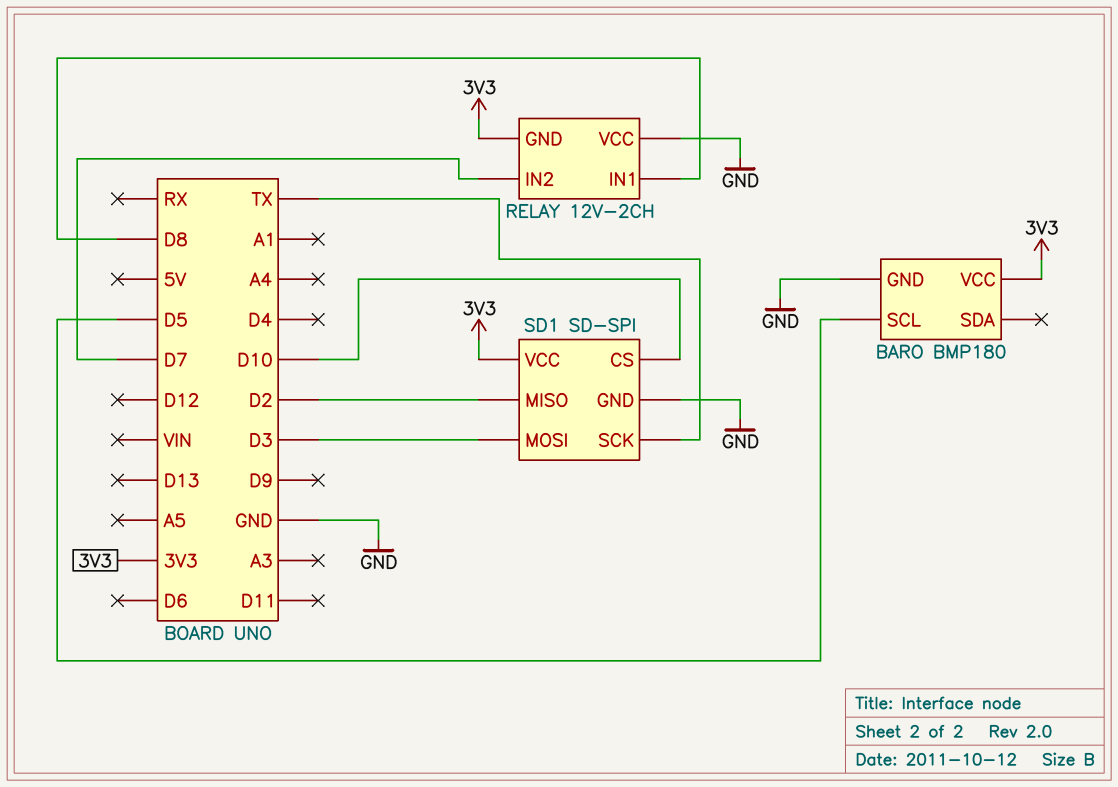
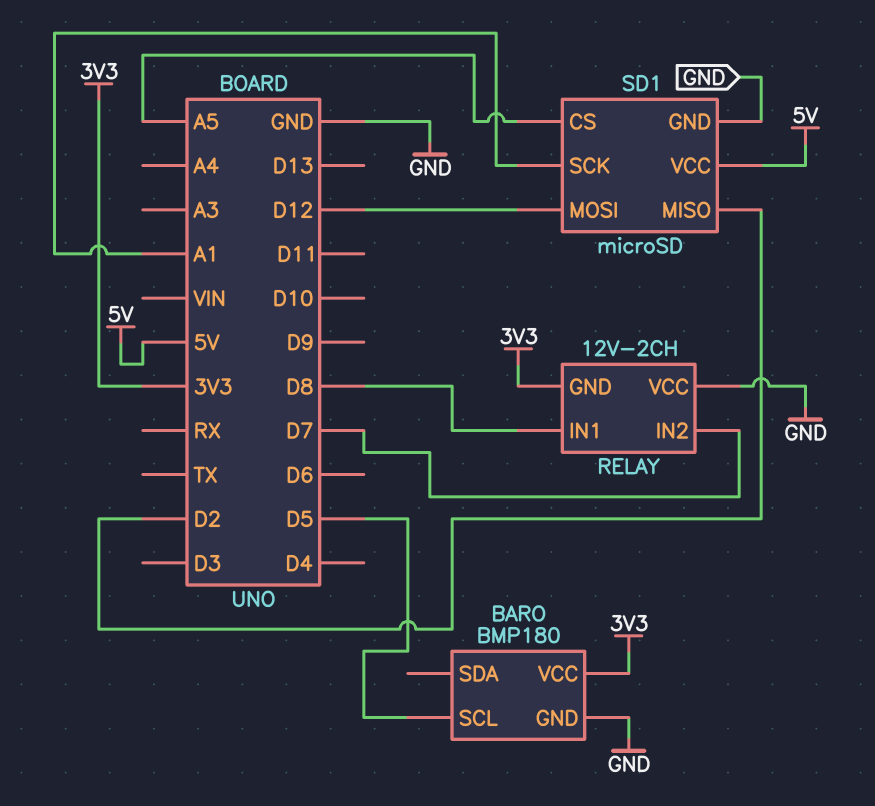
SD1: SD-SPI -> microSD
SD1 pin CS: D10 -> A5
SD1 pin MOSI: D3 -> D12
SD1 pin SCK: TX -> A1
SD1 pin VCC: 3V3 -> 5V

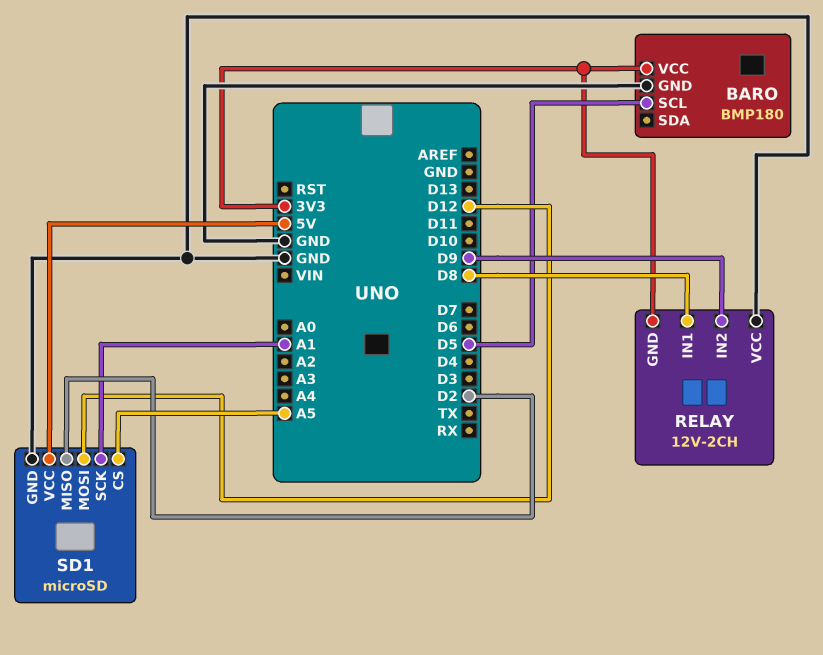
RELAY pin IN2: D7 -> D9

